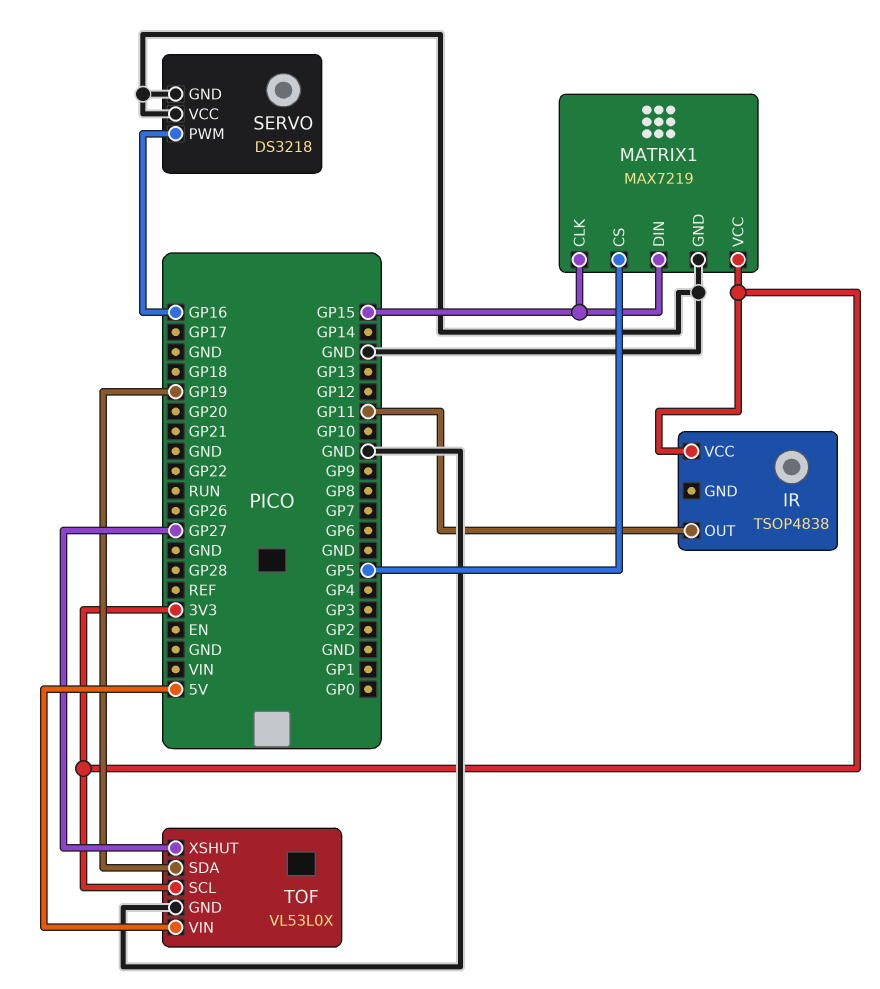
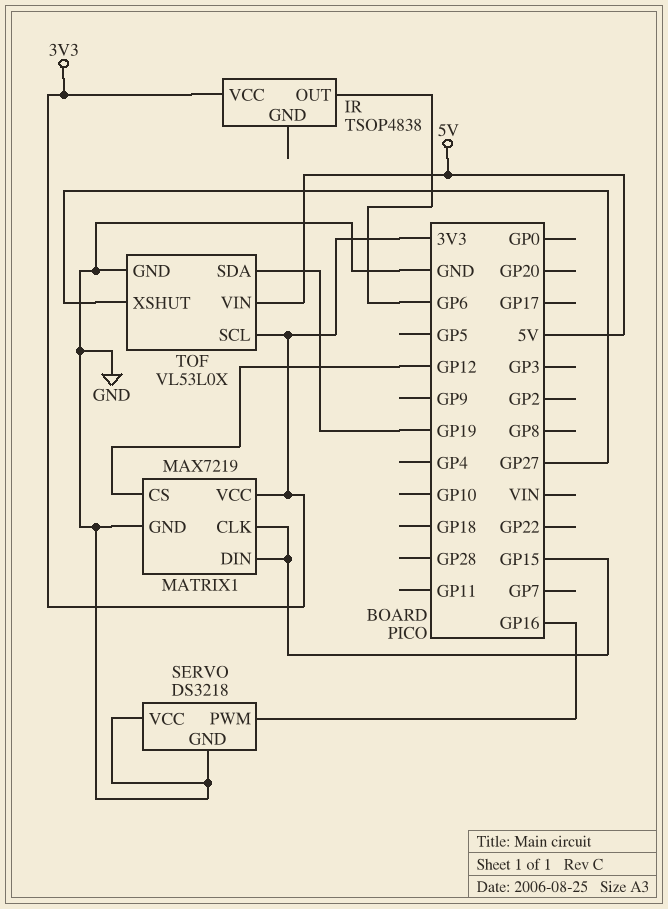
IR pin OUT: GP11 -> GP6
MATRIX1 pin CS: GP5 -> GP12

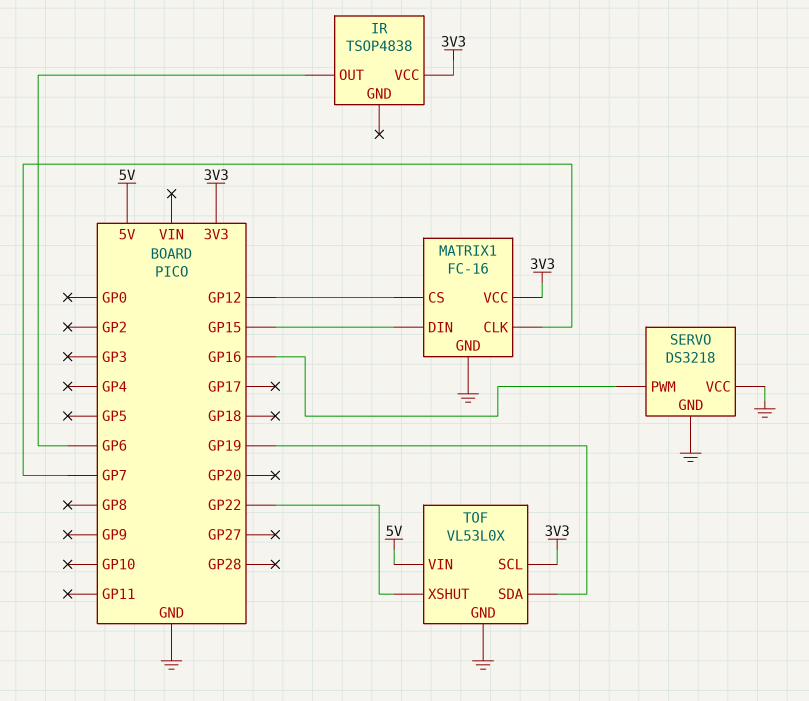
MATRIX1: MAX7219 -> FC-16
MATRIX1 pin CLK: GP15 -> GP7
TOF pin XSHUT: GP27 -> GP22

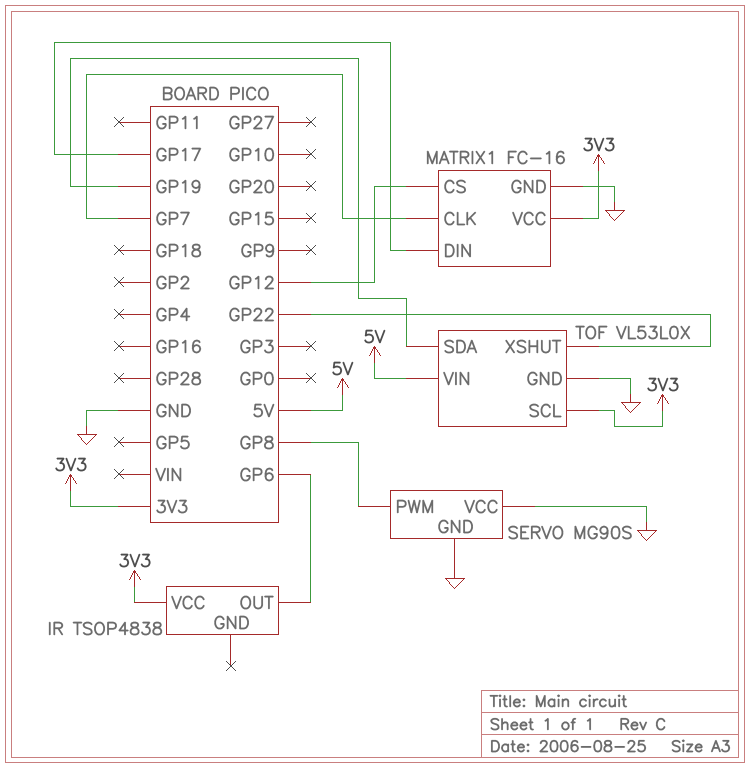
MATRIX1 pin DIN: GP15 -> GP17
SERVO: DS3218 -> MG90S
SERVO pin PWM: GP16 -> GP8

